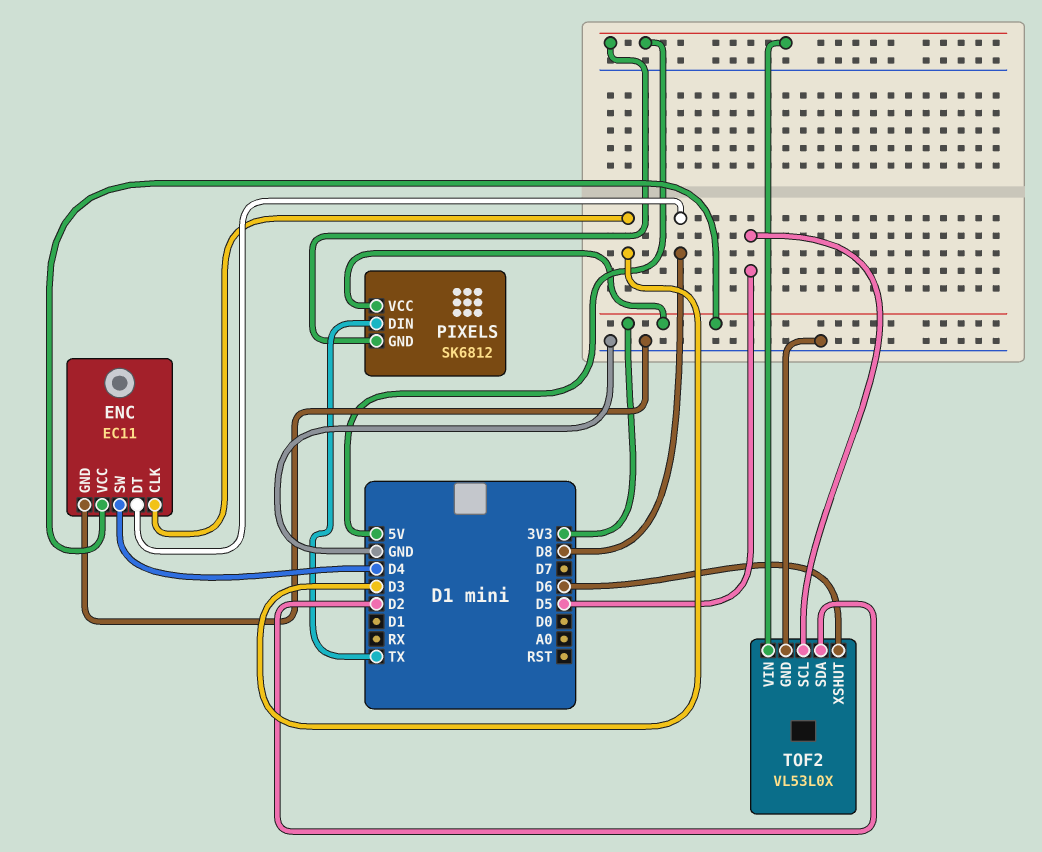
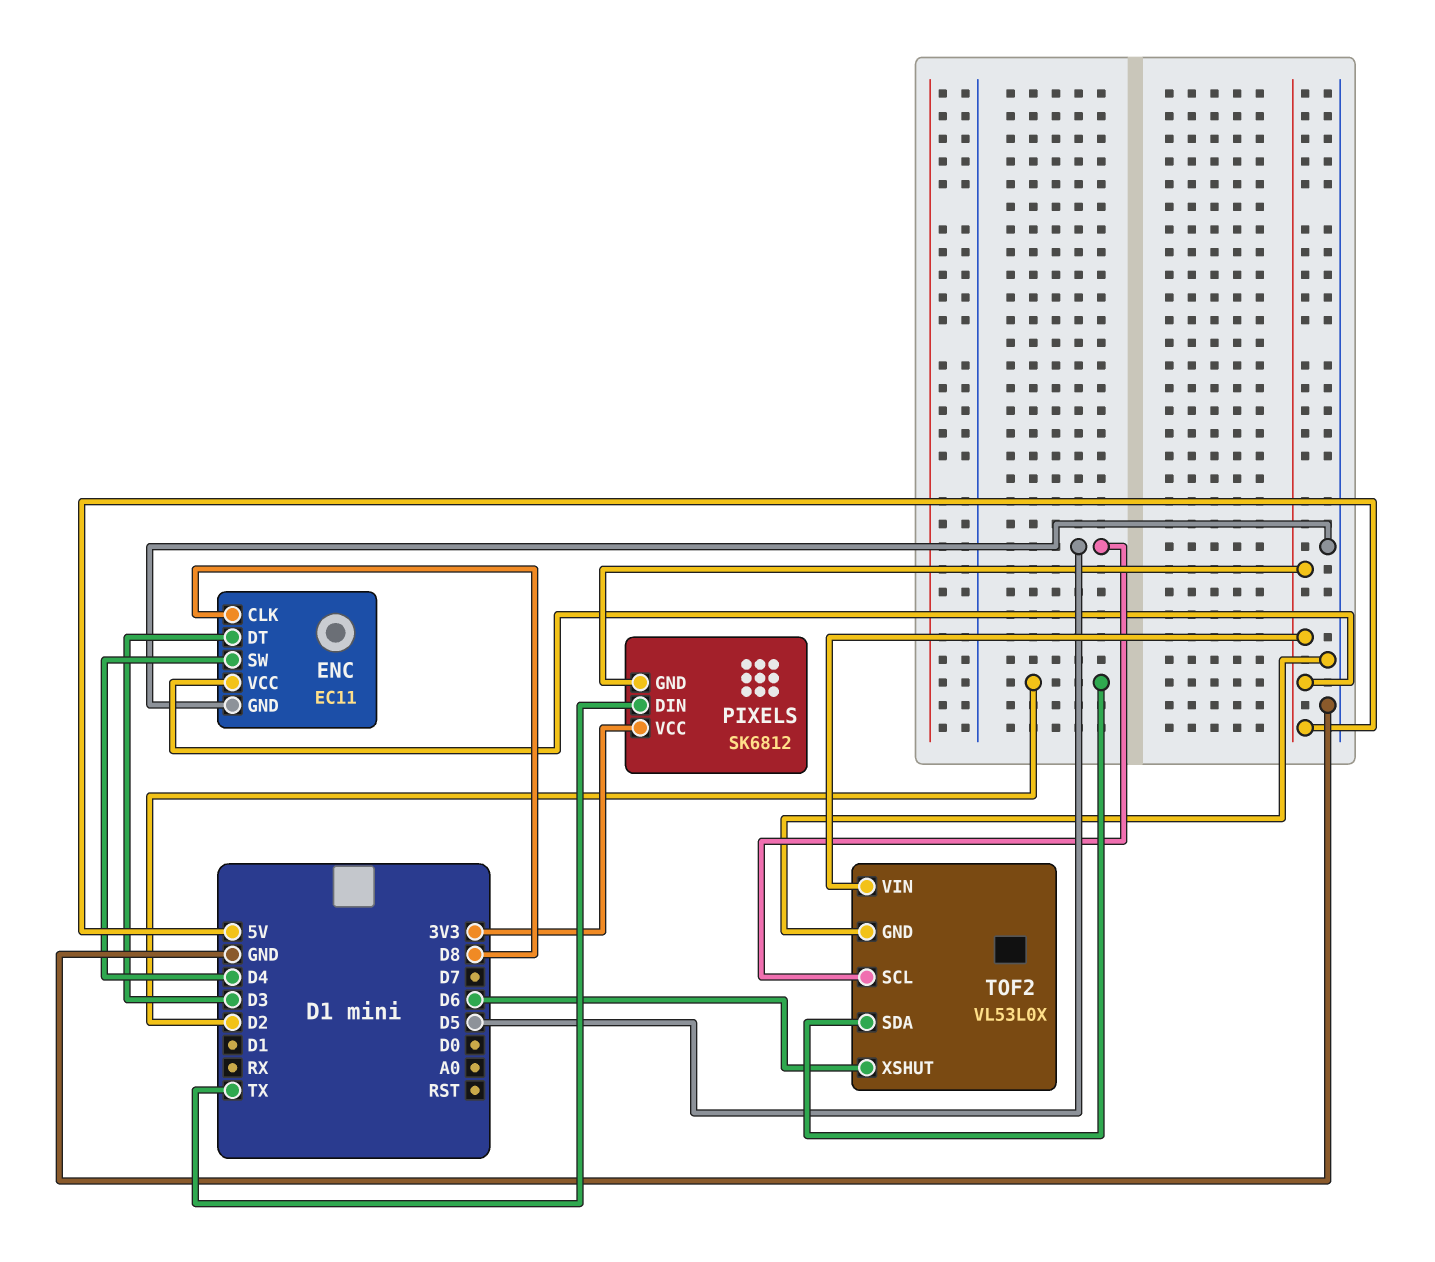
ENC pin CLK: D3 -> D8
ENC pin DT: D8 -> D3
ENC pin VCC: 3V3 -> 5V

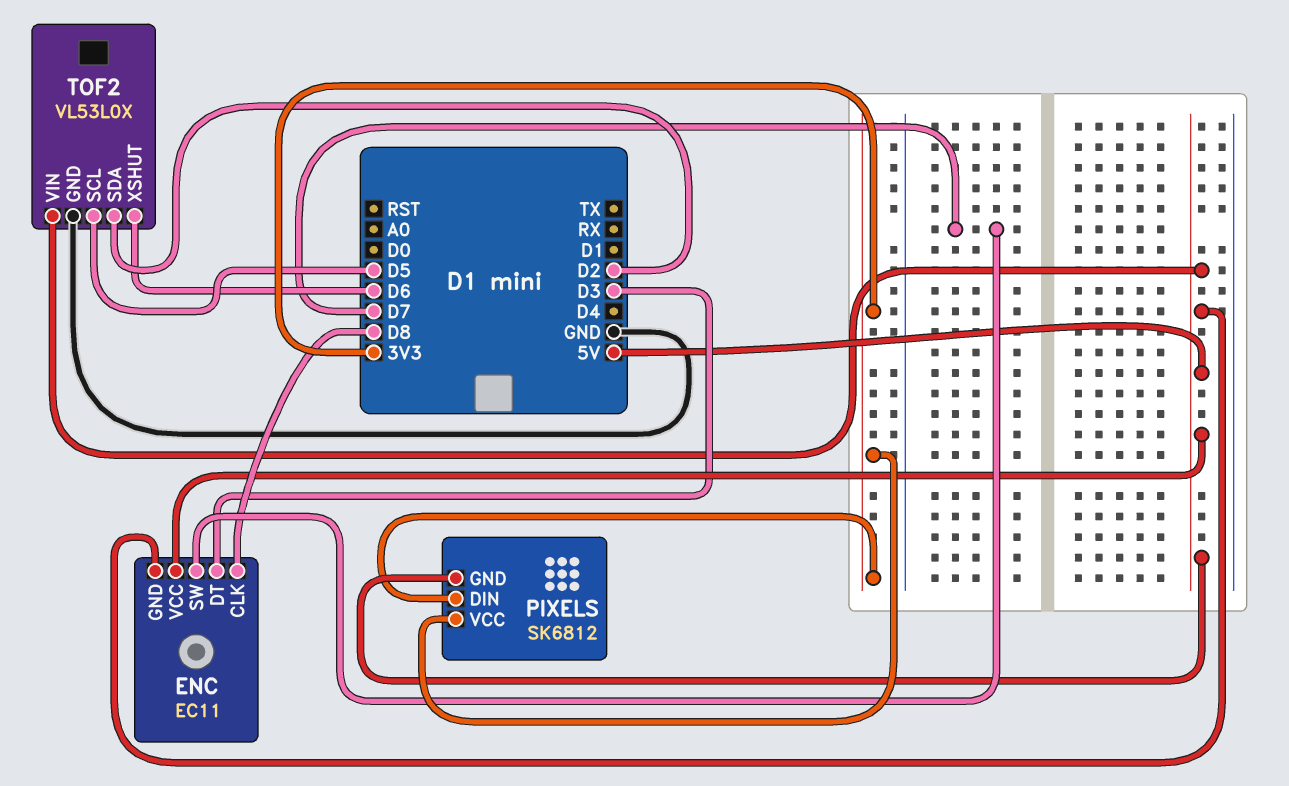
ENC pin GND: GND -> 5V
ENC pin SW: D4 -> D7
PIXELS pin DIN: TX -> 3V3

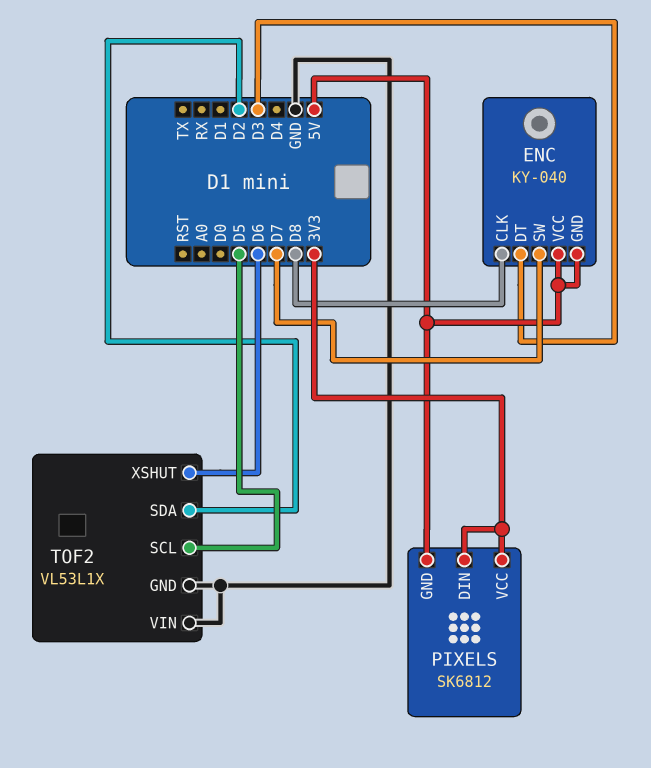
ENC: EC11 -> KY-040
TOF2: VL53L0X -> VL53L1X
TOF2 pin VIN: 5V -> GND

